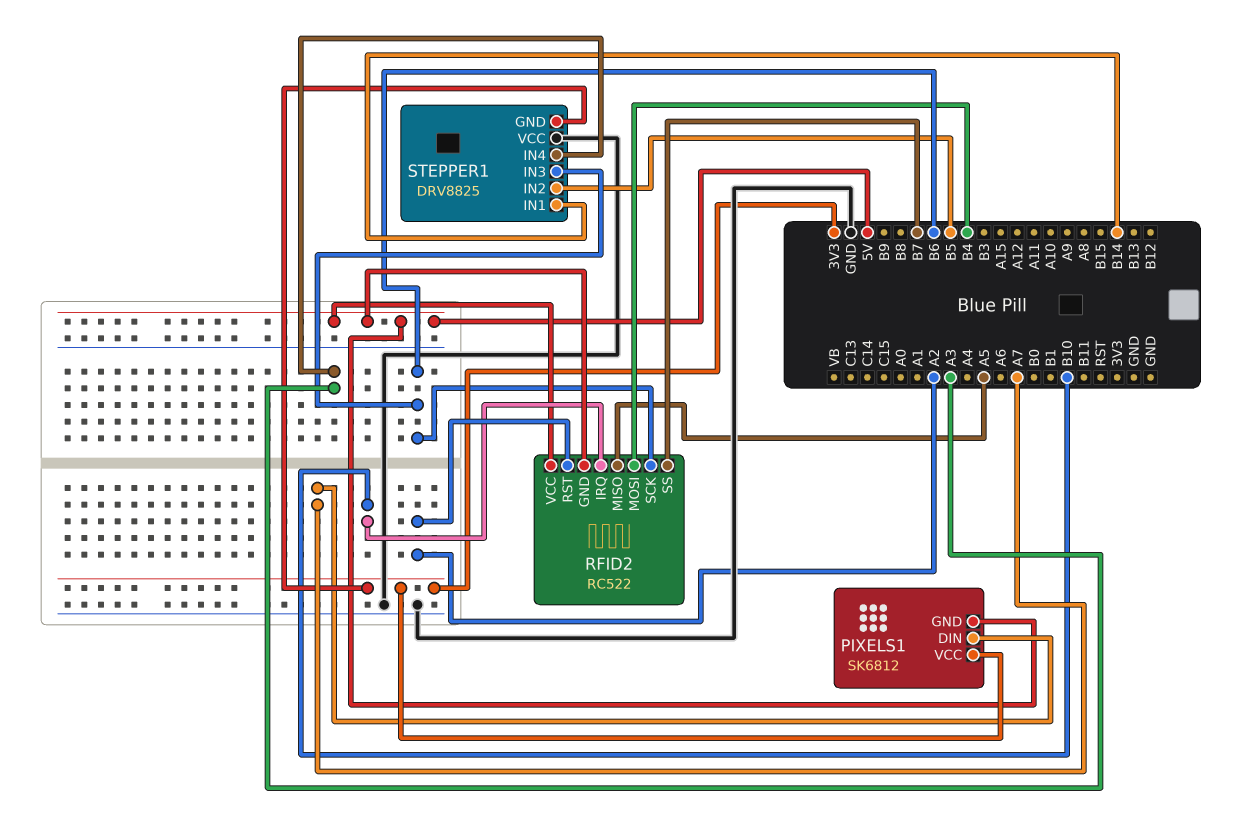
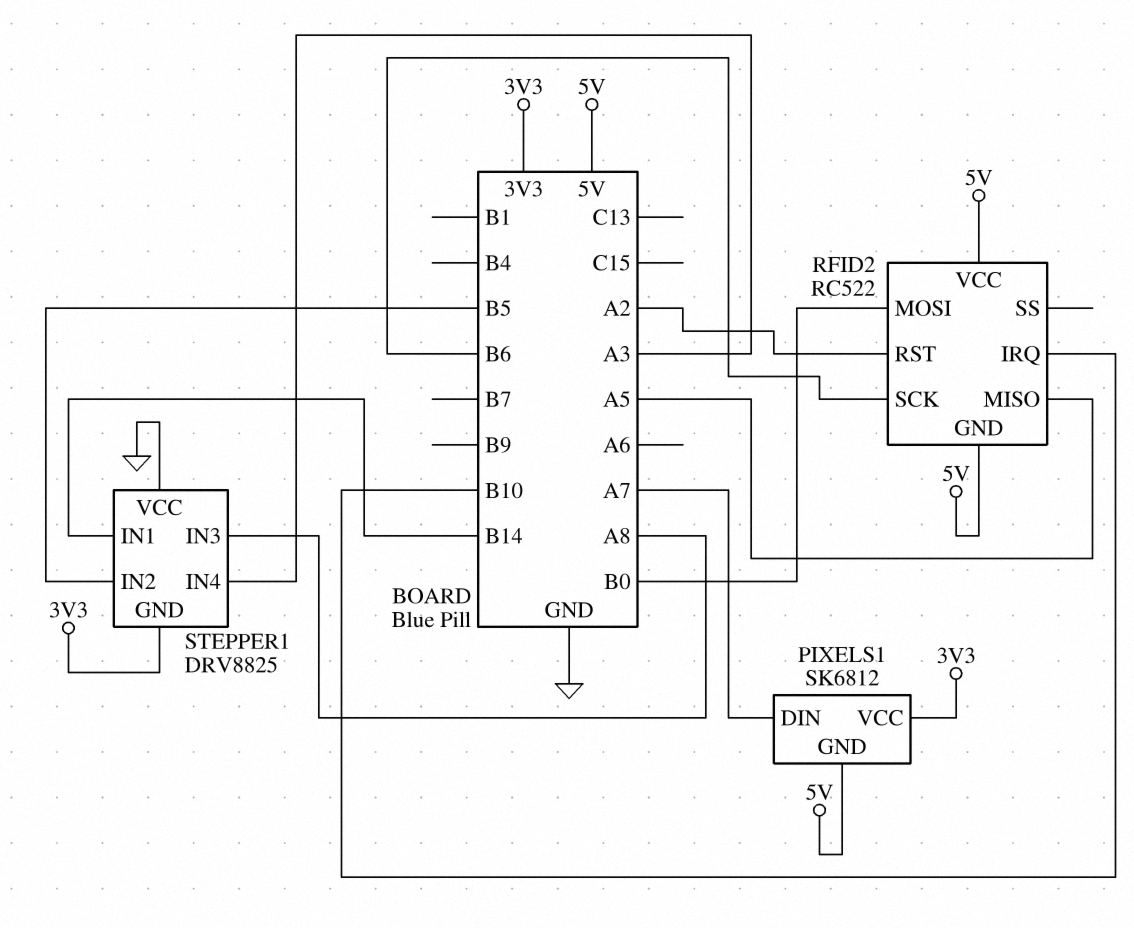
RFID2 pin MOSI: B4 -> B0
RFID2 pin SS: B7 -> none
STEPPER1 pin IN3: B6 -> A8

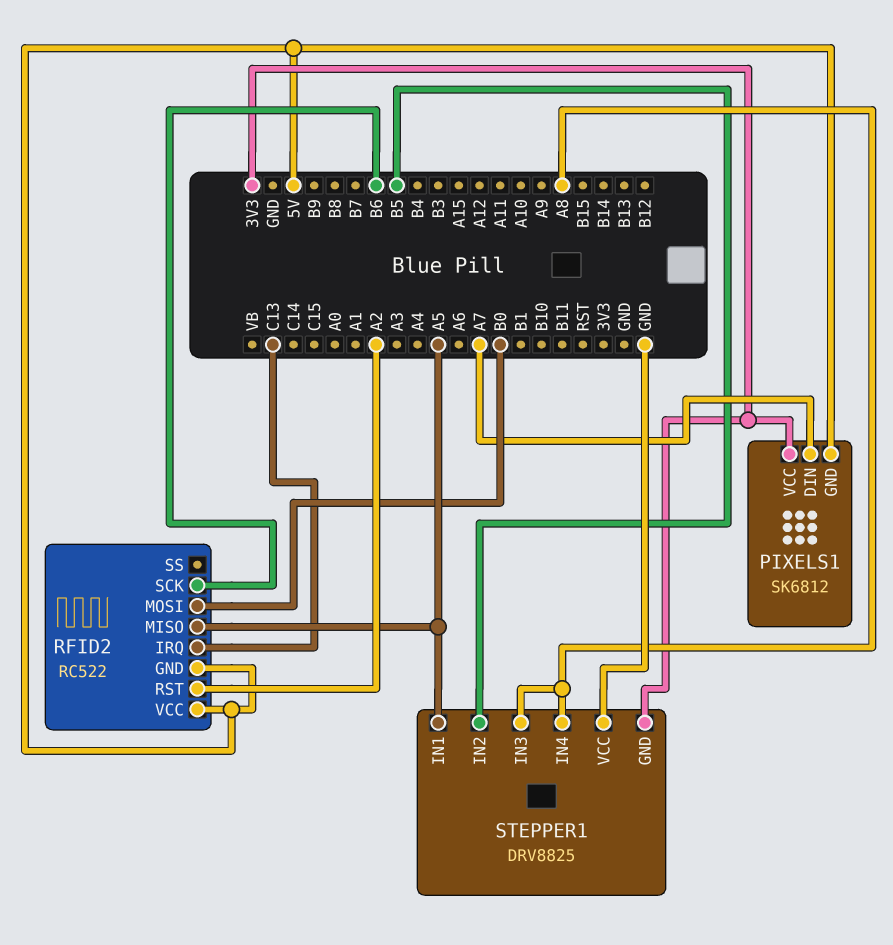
RFID2 pin IRQ: B10 -> C13
STEPPER1 pin IN1: B14 -> A5
STEPPER1 pin IN4: A3 -> A8

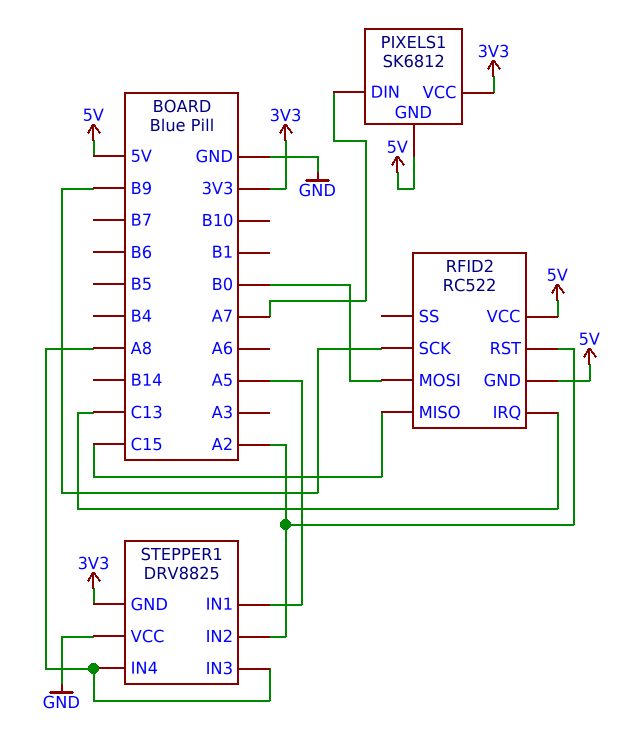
RFID2 pin MISO: A5 -> C15
RFID2 pin SCK: B6 -> B9
STEPPER1 pin IN2: B5 -> A2

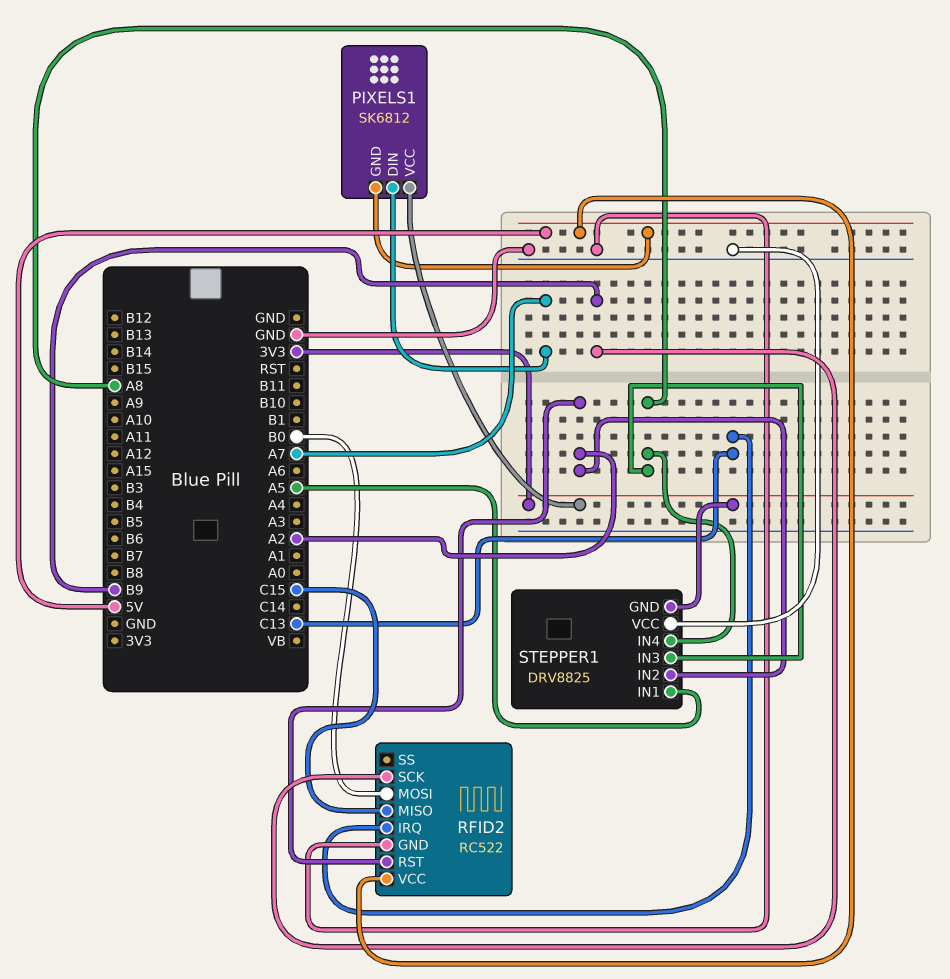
RFID2 pin GND: 5V -> GND

